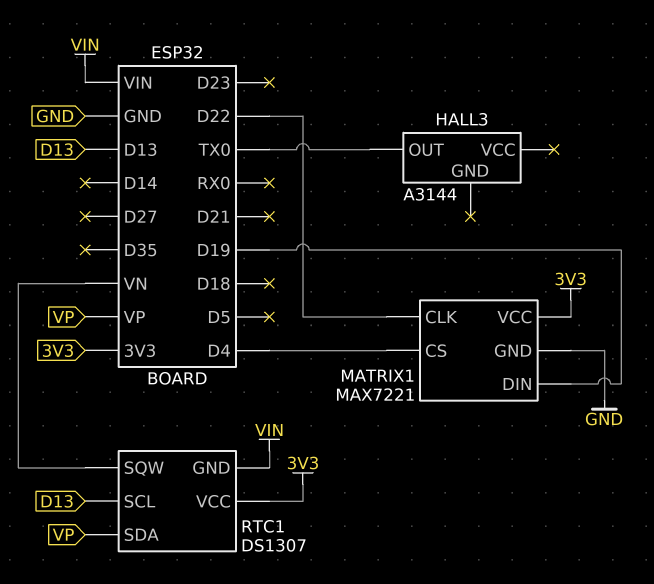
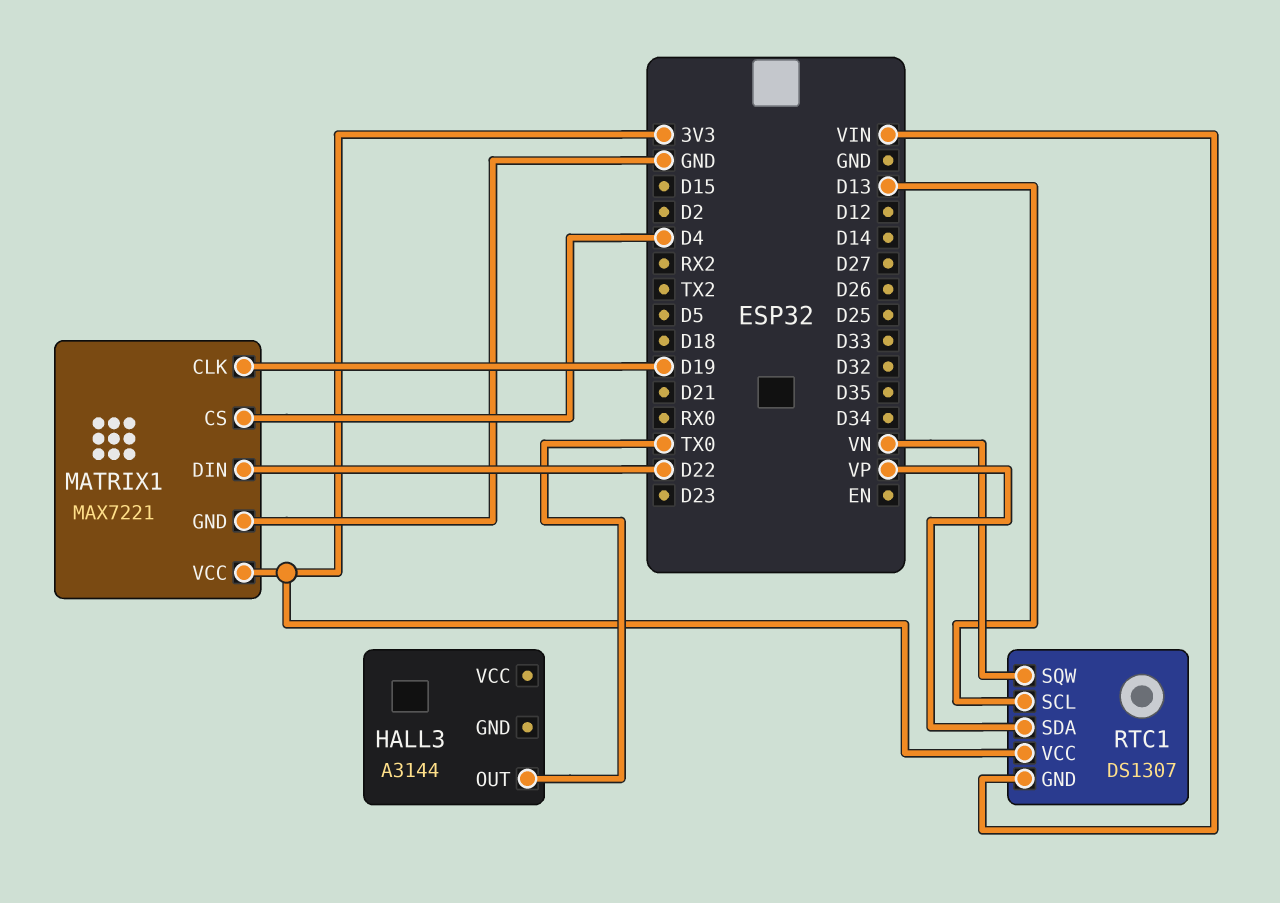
MATRIX1 pin CLK: D22 -> D19
MATRIX1 pin DIN: D19 -> D22

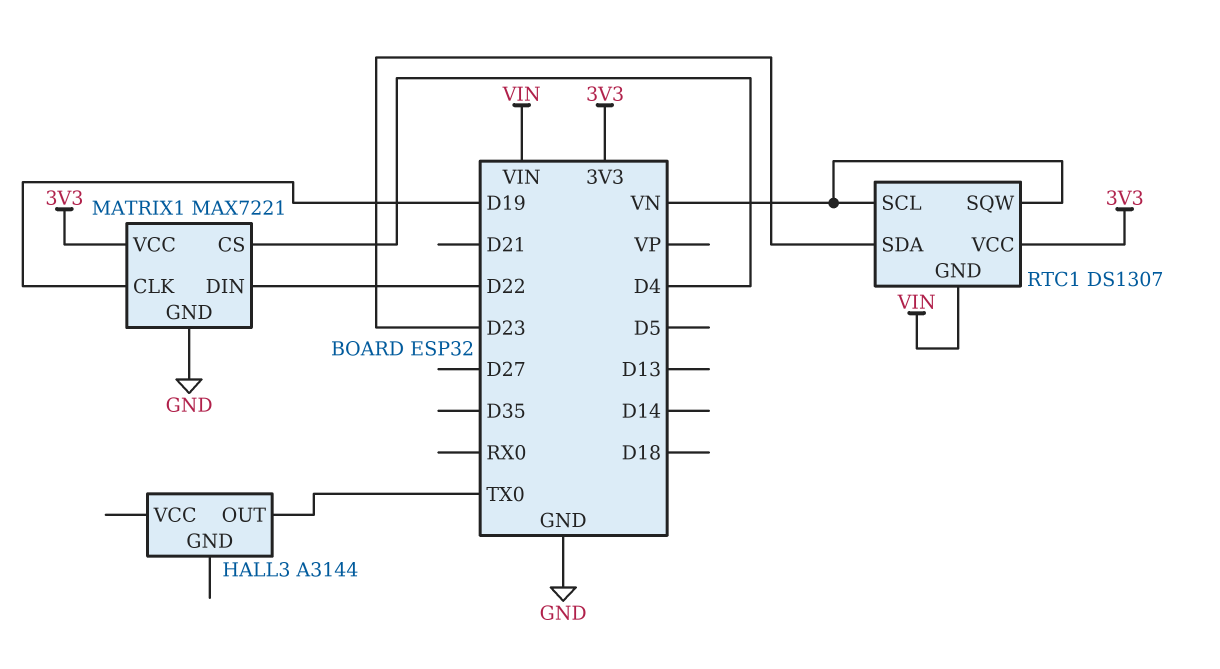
RTC1 pin SCL: D13 -> VN
RTC1 pin SDA: VP -> D23

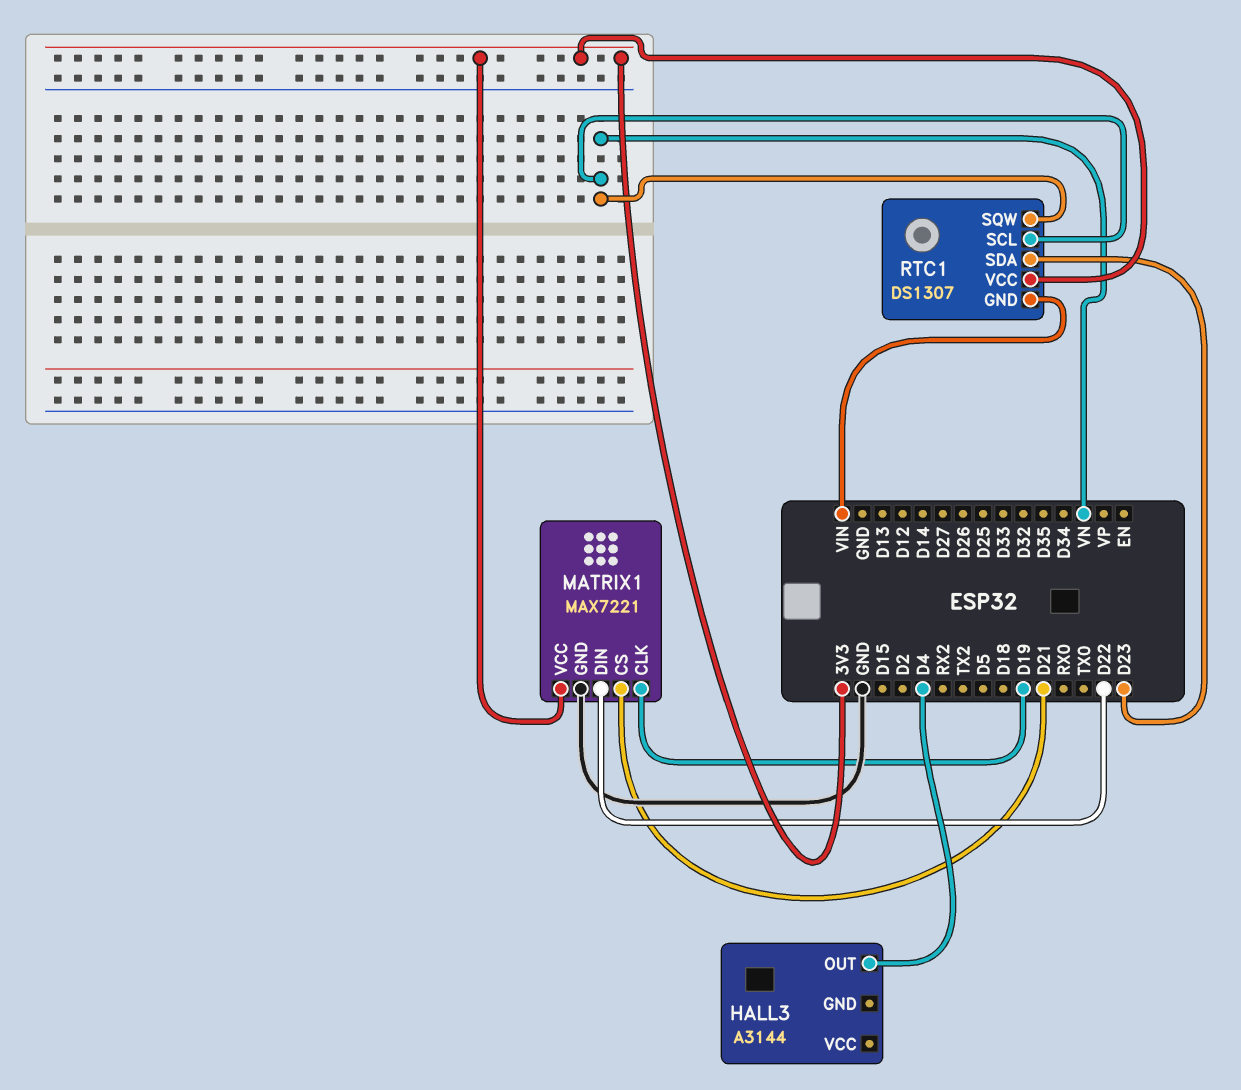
HALL3 pin OUT: TX0 -> D4
MATRIX1 pin CS: D4 -> D21

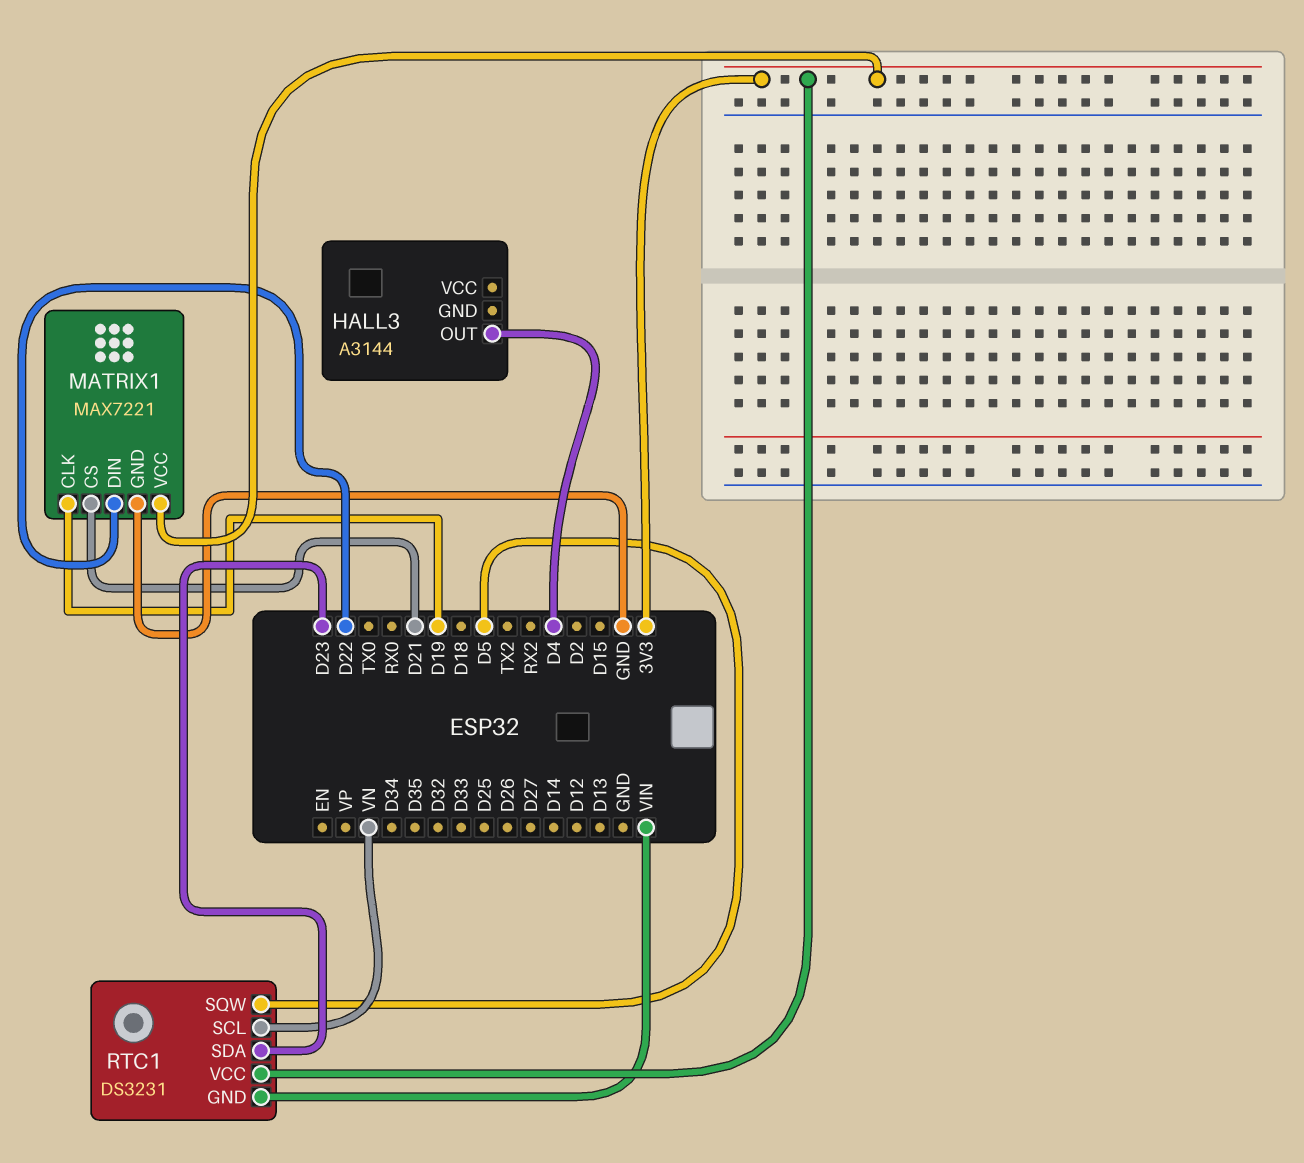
RTC1: DS1307 -> DS3231
RTC1 pin SQW: VN -> D5

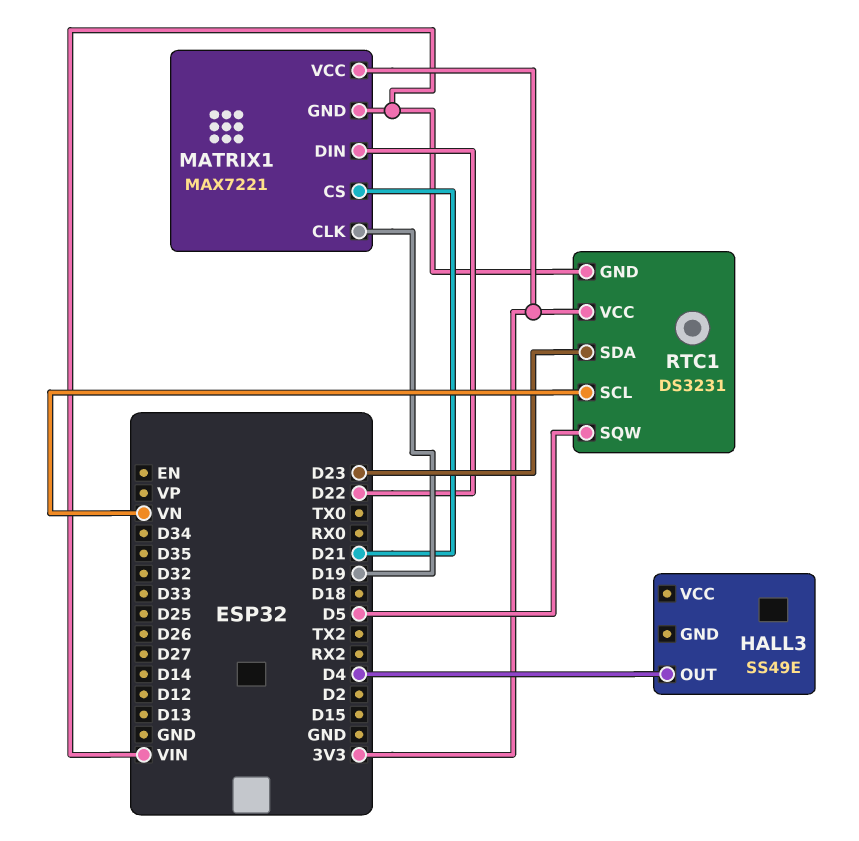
HALL3: A3144 -> SS49E
MATRIX1 pin GND: GND -> VIN

